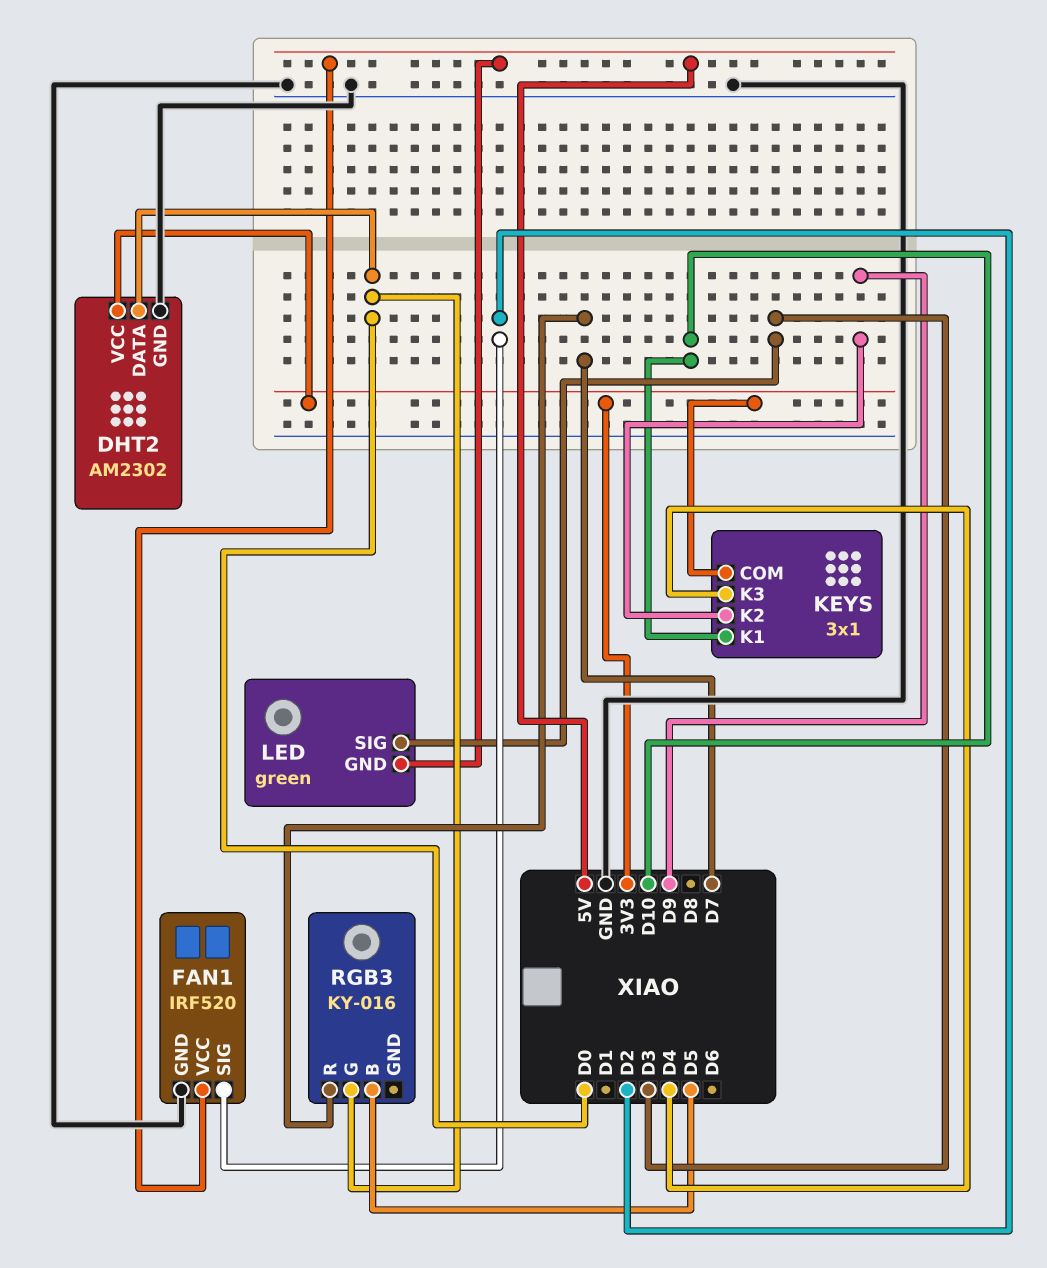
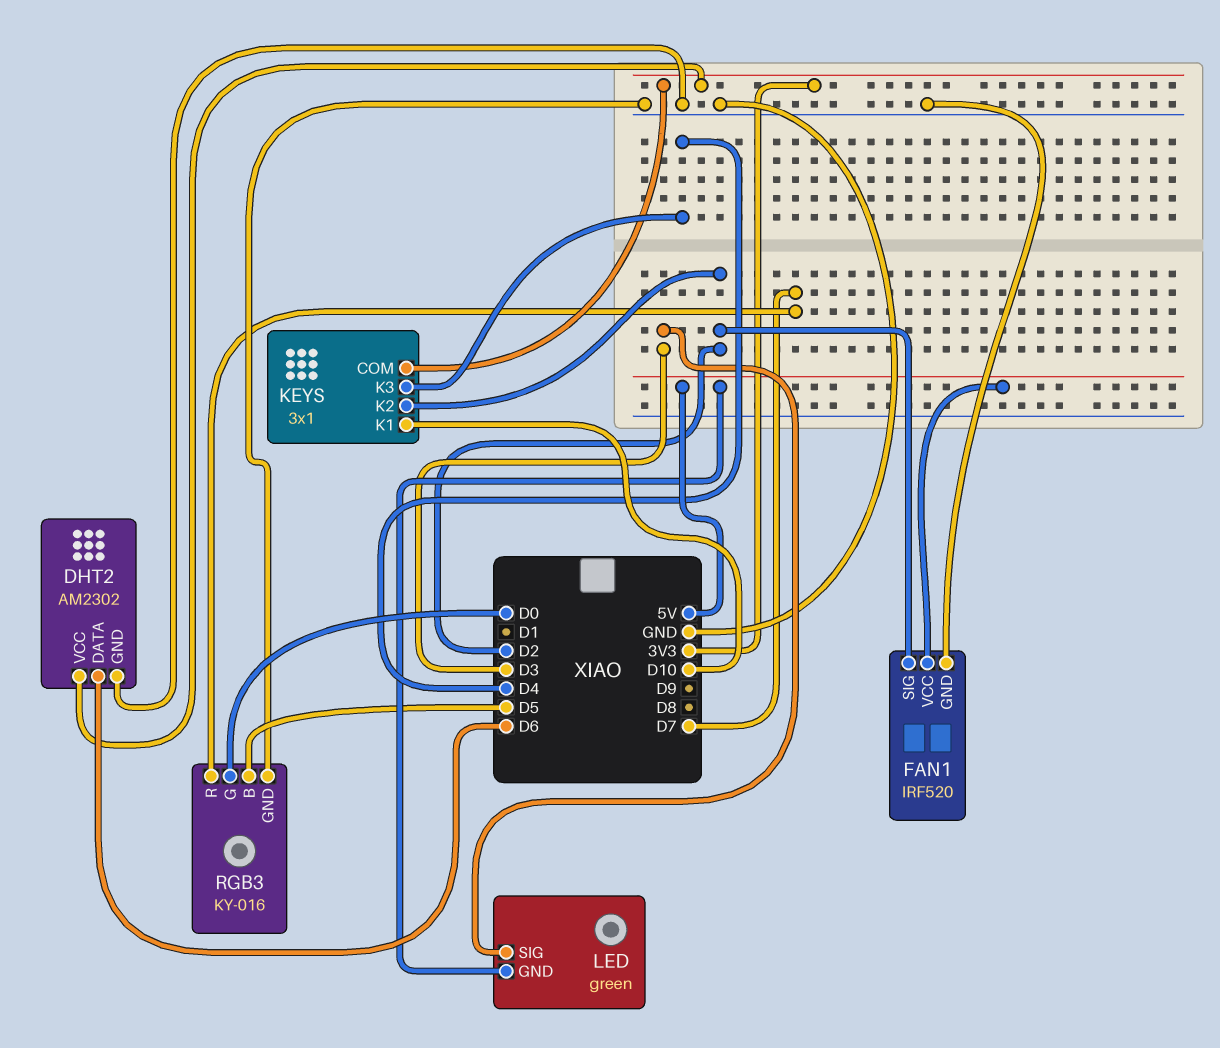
DHT2 pin DATA: D0 -> D6
KEYS pin K2: D9 -> D2
RGB3 pin GND: none -> GND

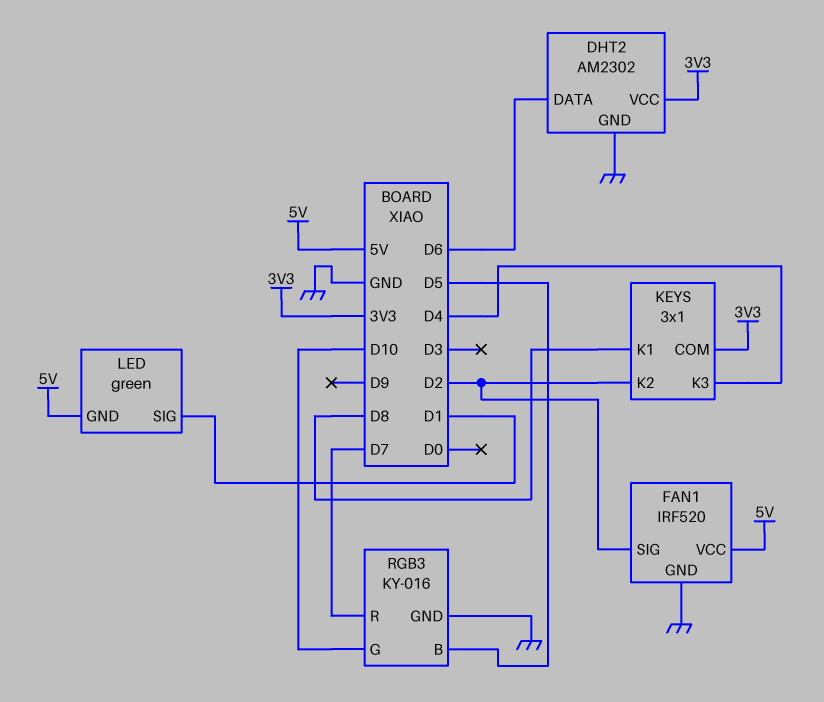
KEYS pin K1: D10 -> D8
LED pin SIG: D3 -> D1
RGB3 pin G: D0 -> D10

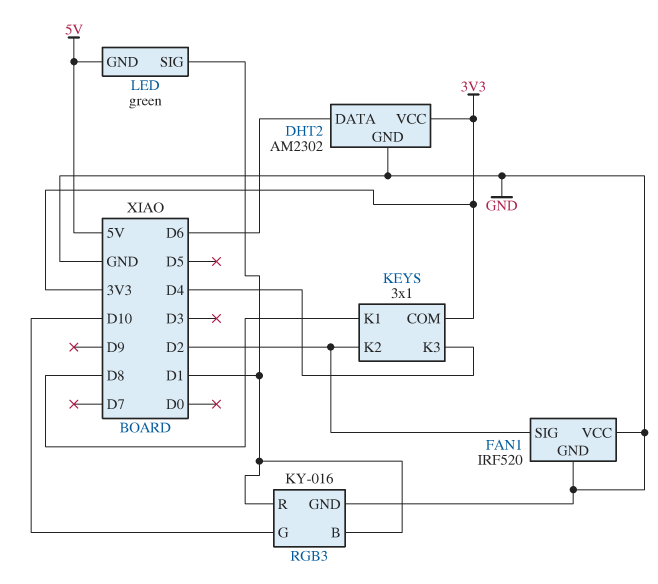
FAN1 pin VCC: 5V -> GND
RGB3 pin B: D5 -> D1
RGB3 pin R: D7 -> D1

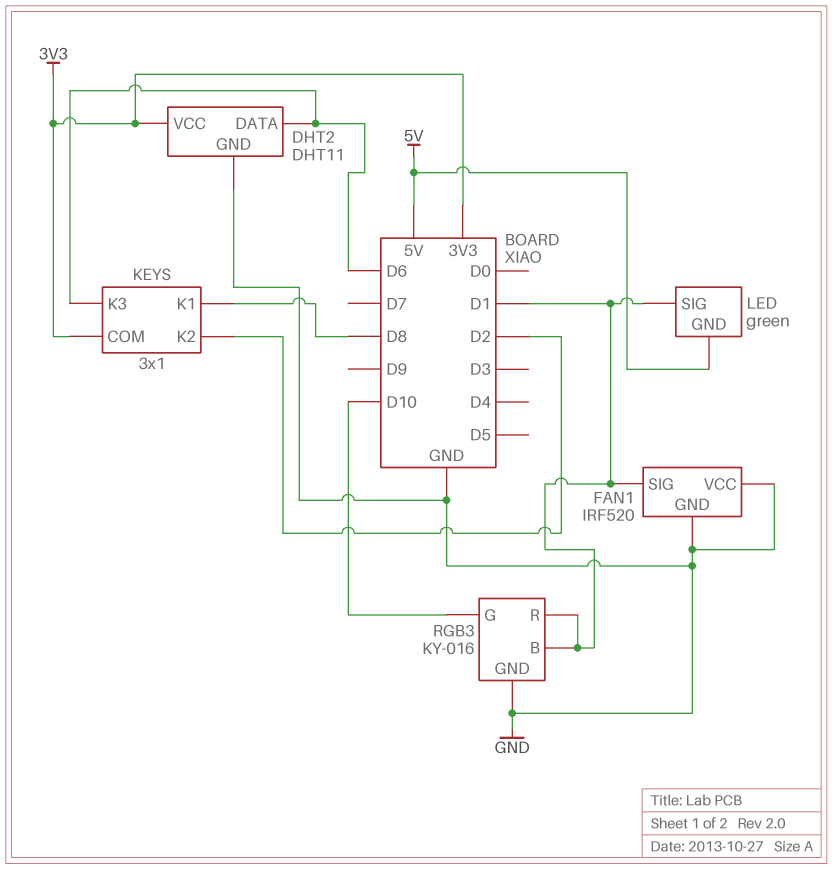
DHT2: AM2302 -> DHT11
FAN1 pin SIG: D2 -> D1
KEYS pin K3: D4 -> D6

